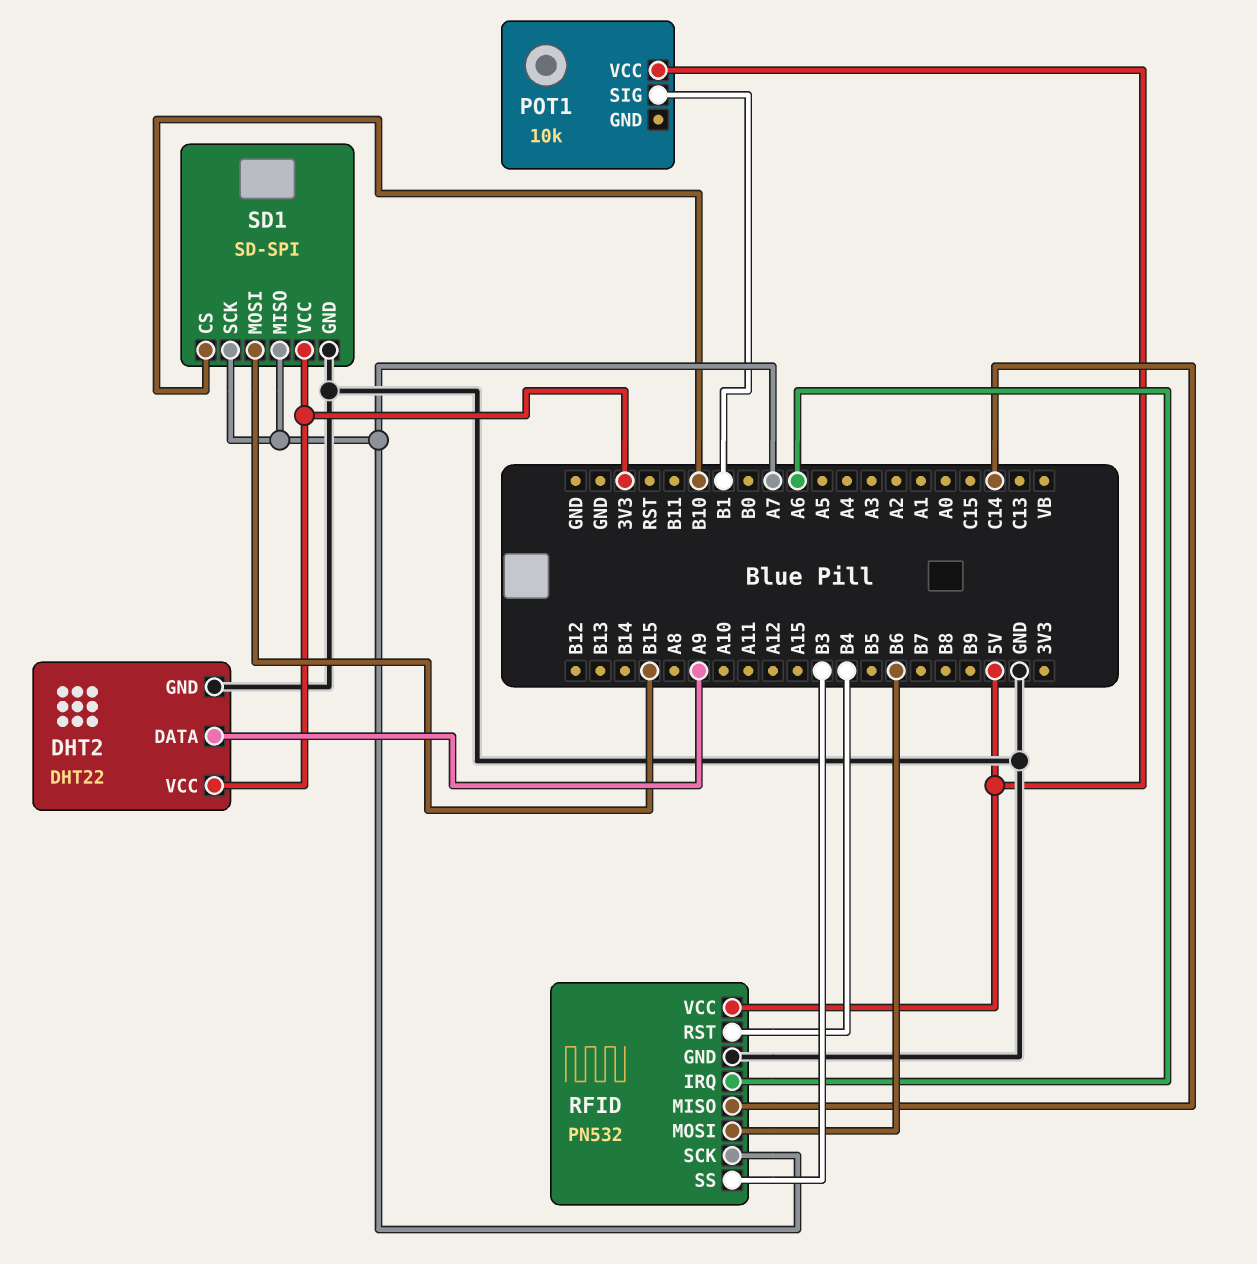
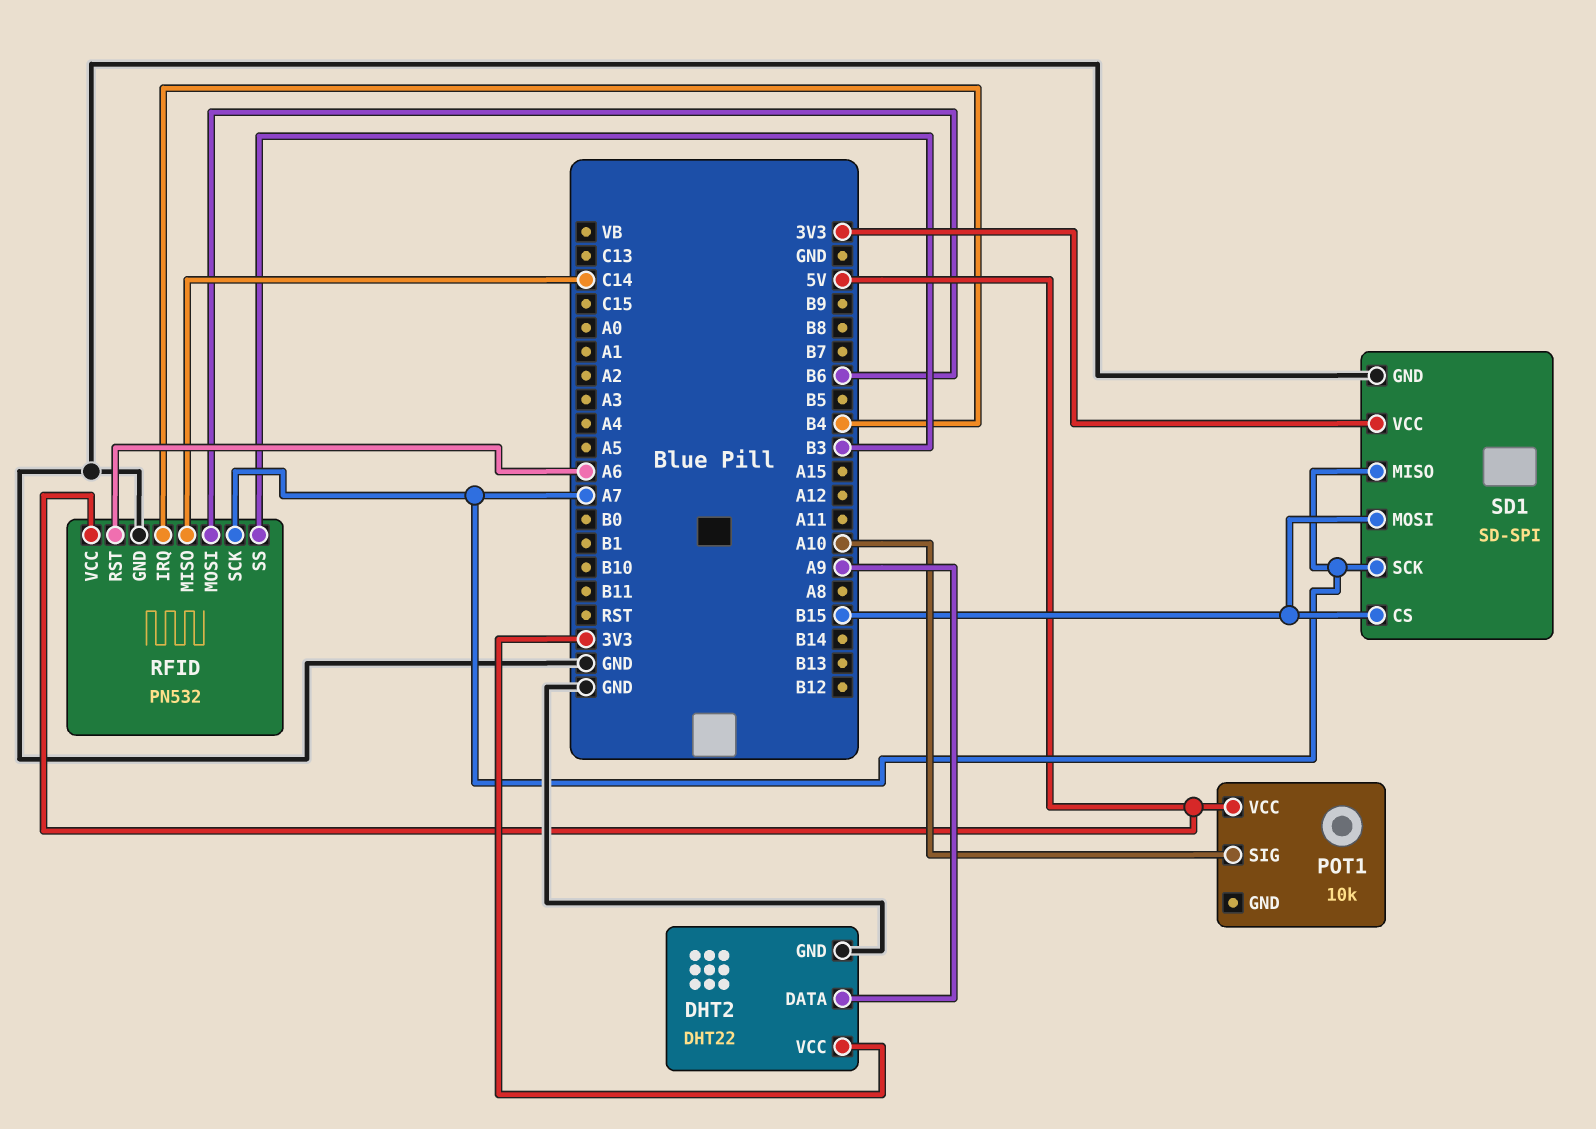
POT1 pin SIG: B1 -> A10
RFID pin IRQ: A6 -> B4
RFID pin RST: B4 -> A6
SD1 pin CS: B10 -> B15

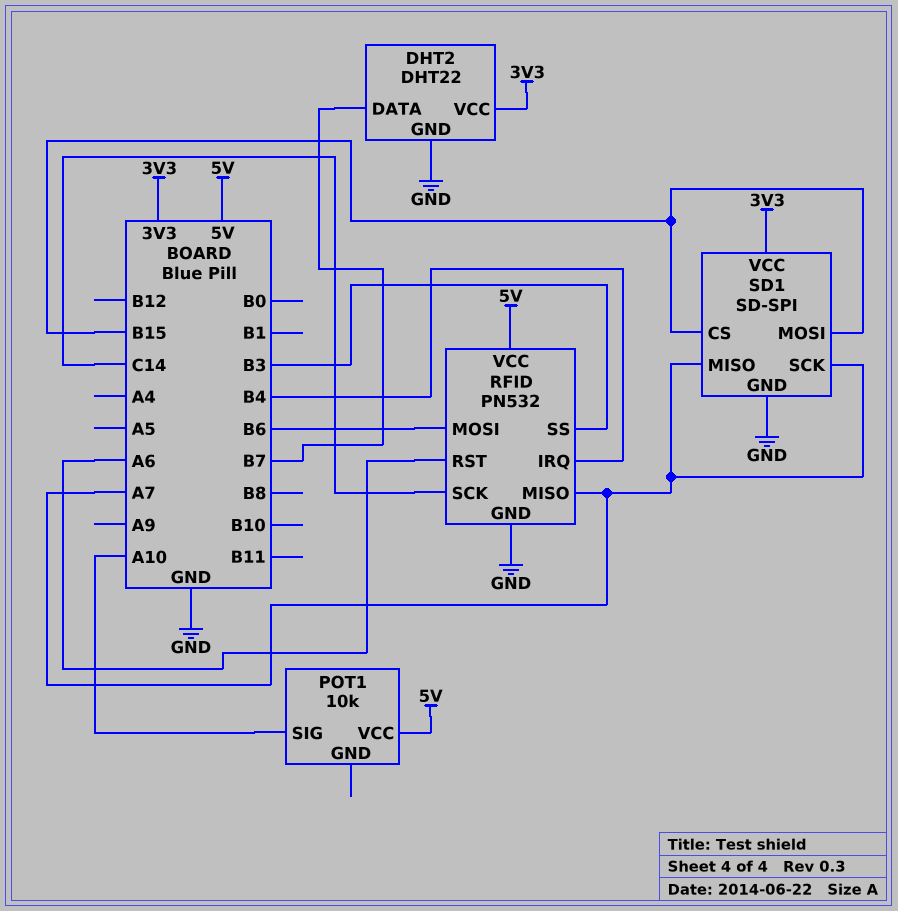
DHT2 pin DATA: A9 -> B7
RFID pin MISO: C14 -> A7
RFID pin SCK: A7 -> C14

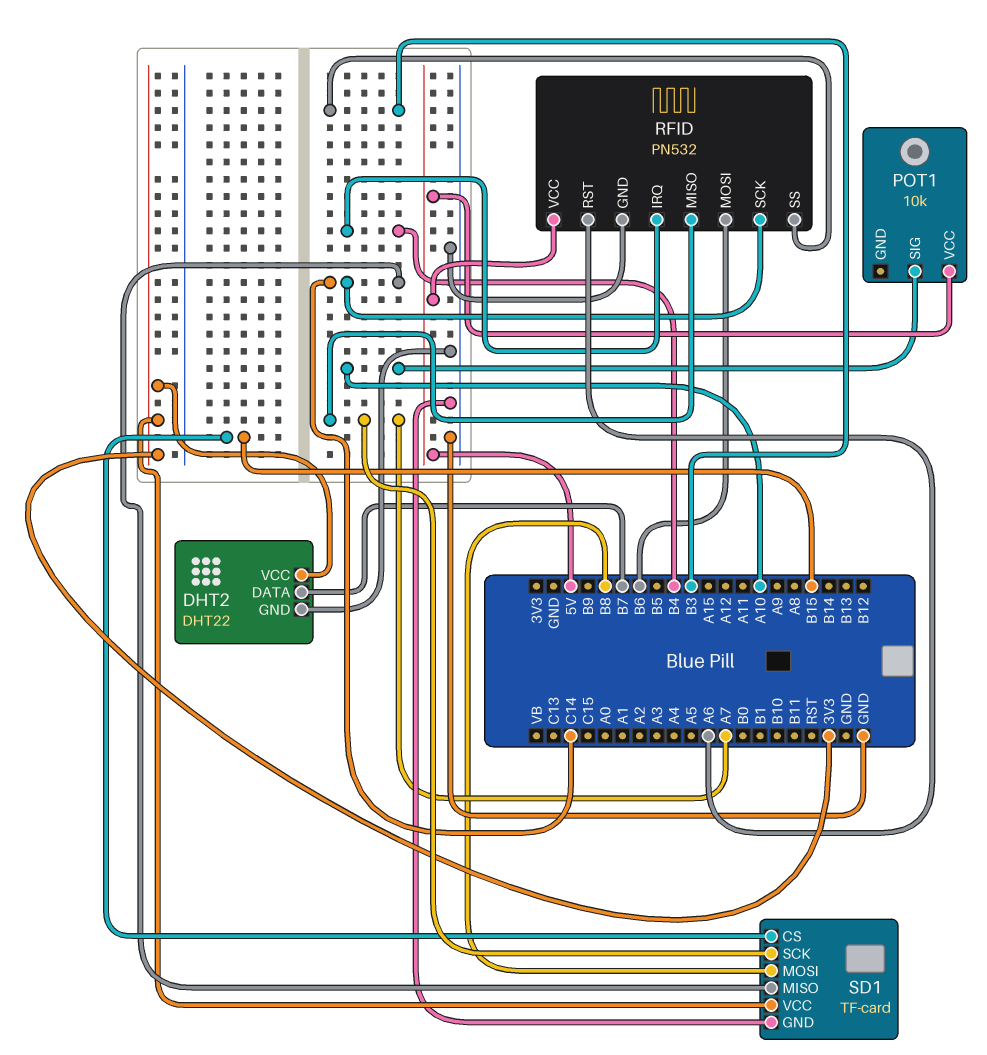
SD1: SD-SPI -> TF-card
SD1 pin MISO: A7 -> C14
SD1 pin MOSI: B15 -> B8

